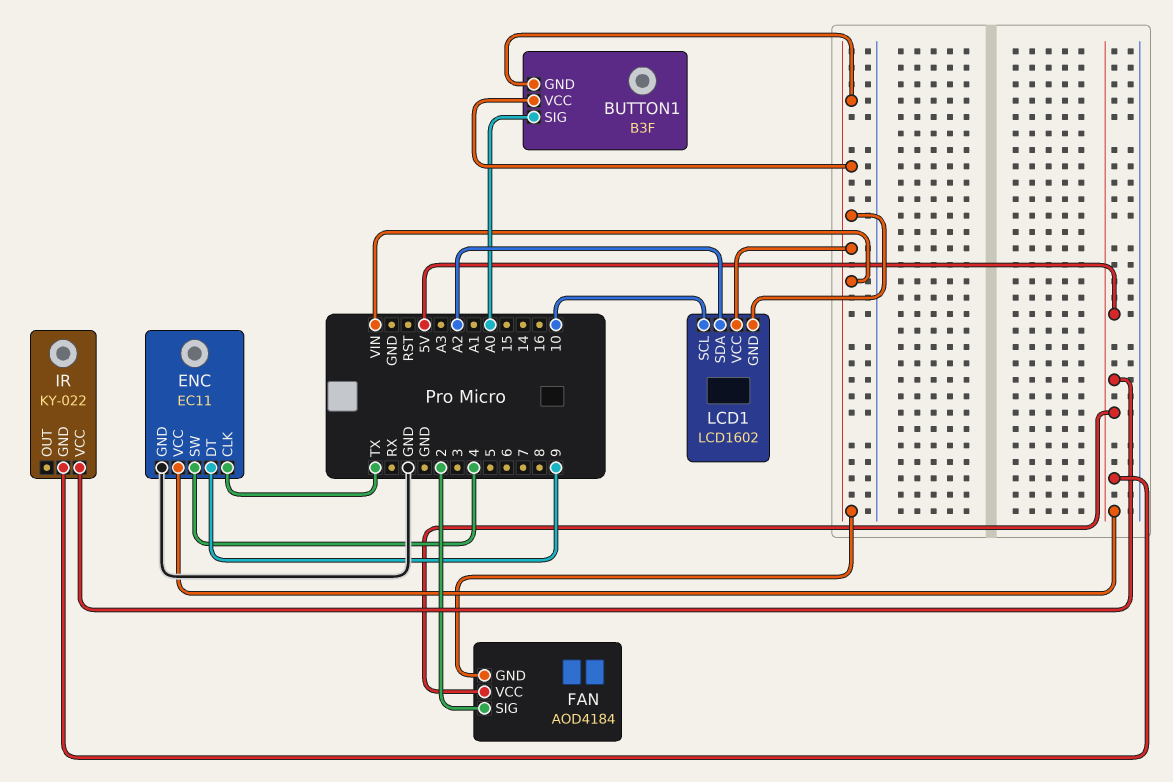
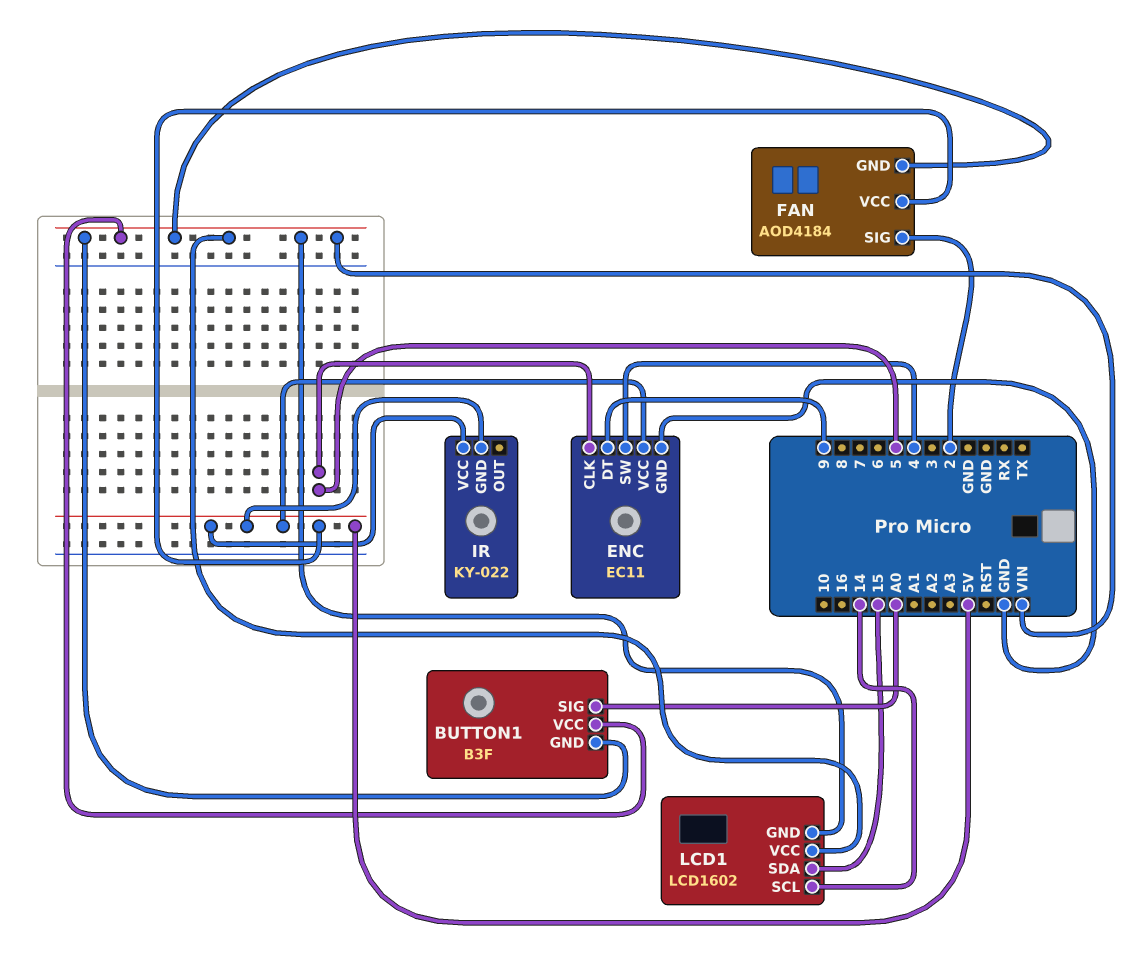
ENC pin CLK: TX -> 5
LCD1 pin SCL: 10 -> 14
LCD1 pin SDA: A2 -> 15

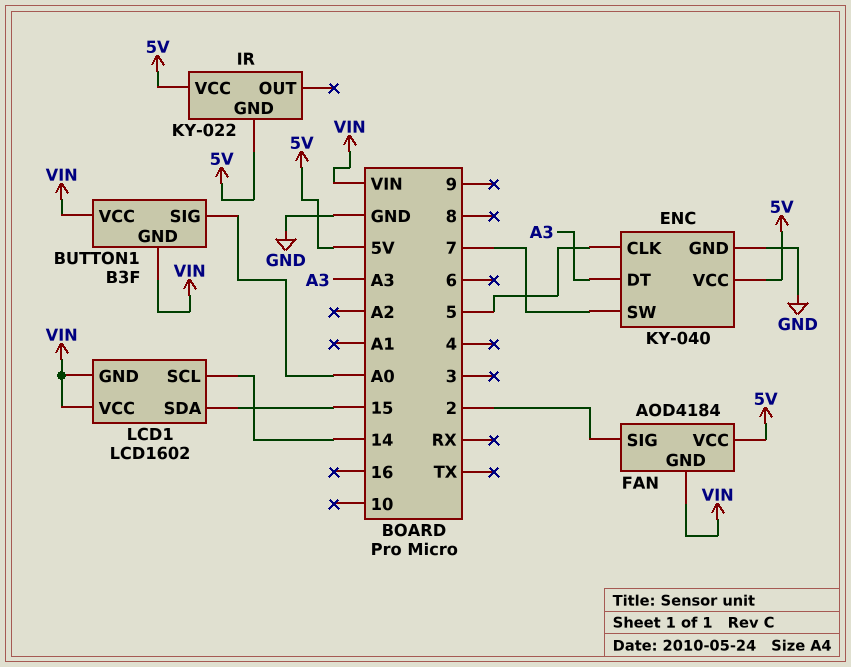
ENC: EC11 -> KY-040
ENC pin DT: 9 -> A3
ENC pin SW: 4 -> 7

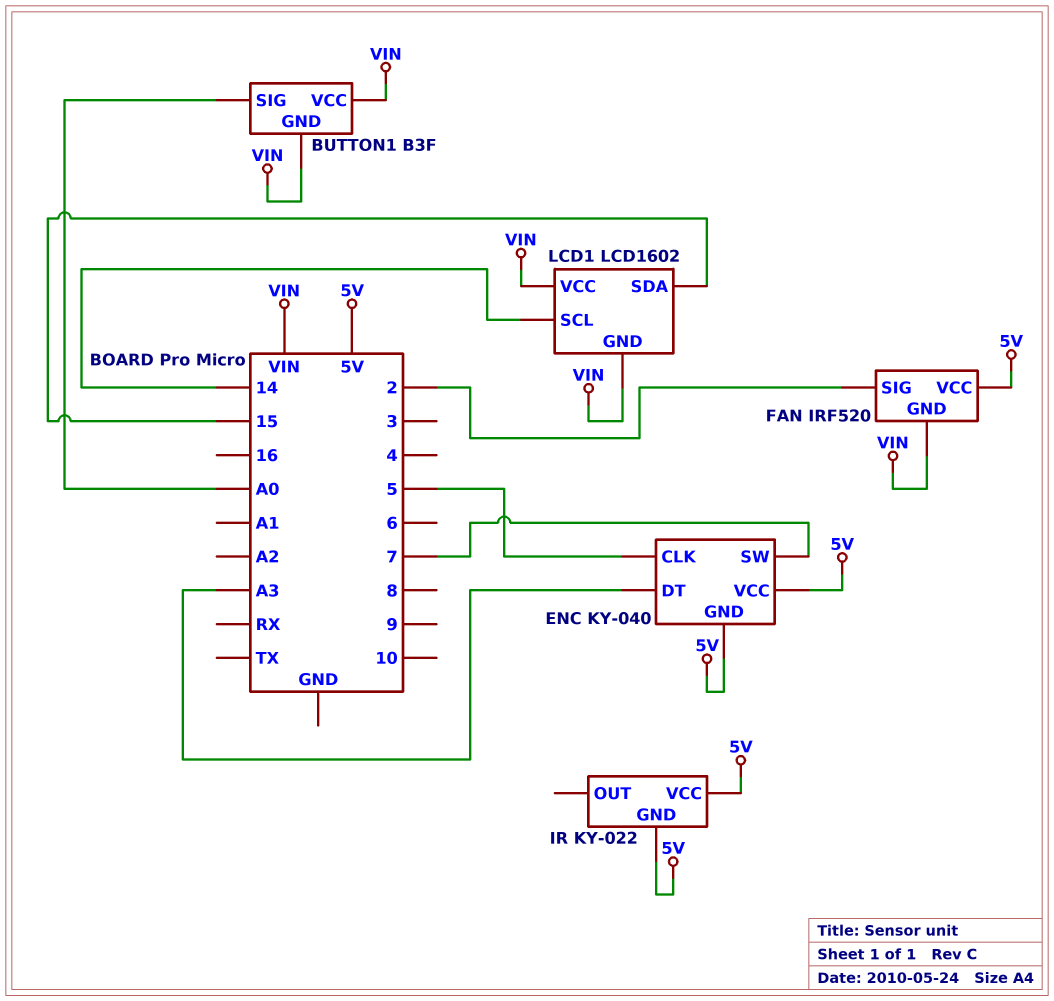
ENC pin GND: GND -> 5V
FAN: AOD4184 -> IRF520

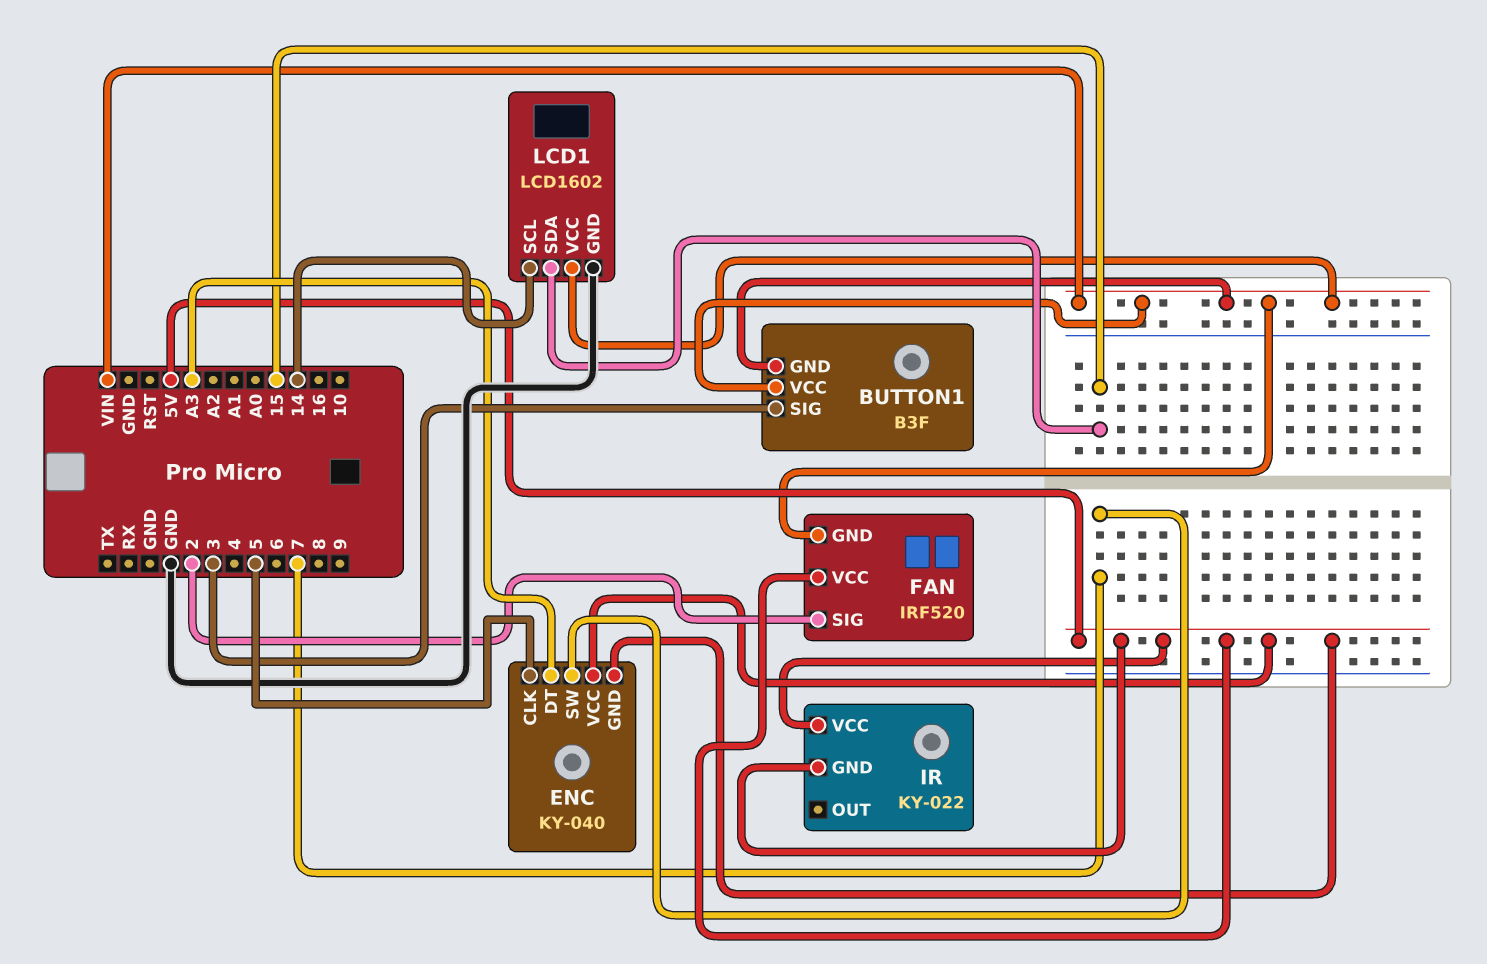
BUTTON1 pin SIG: A0 -> 3
LCD1 pin GND: VIN -> GND

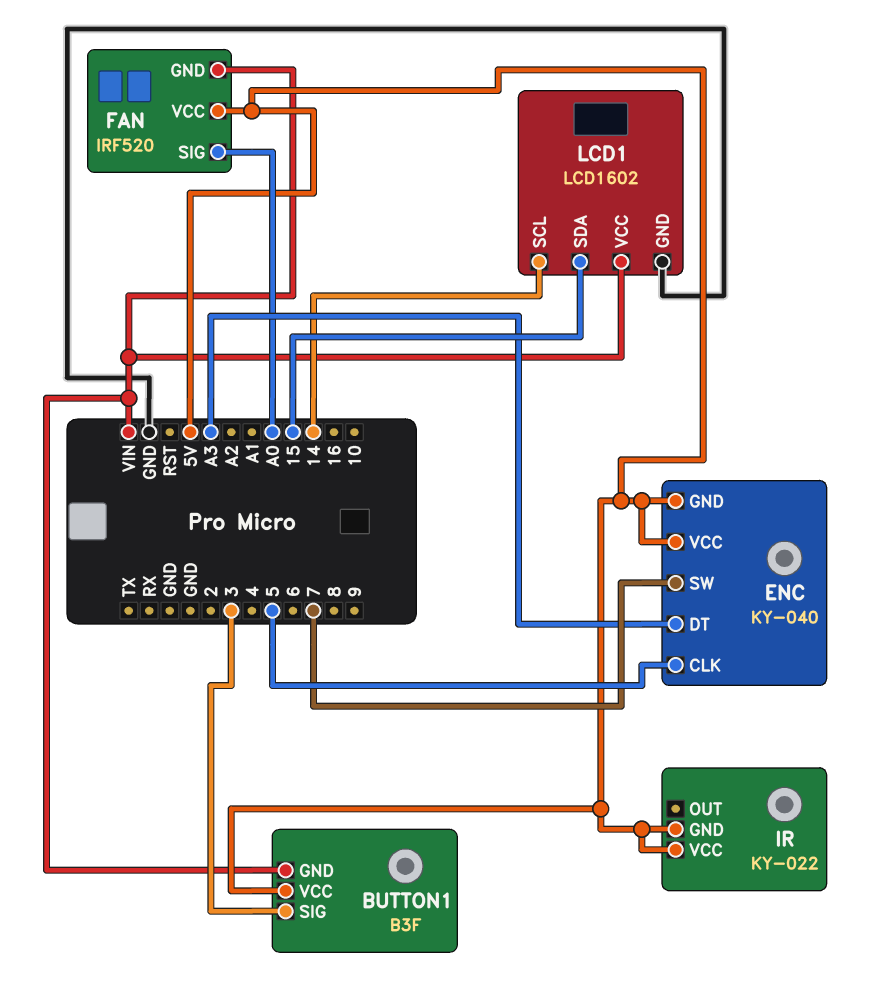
BUTTON1 pin VCC: VIN -> 5V
FAN pin SIG: 2 -> A0

